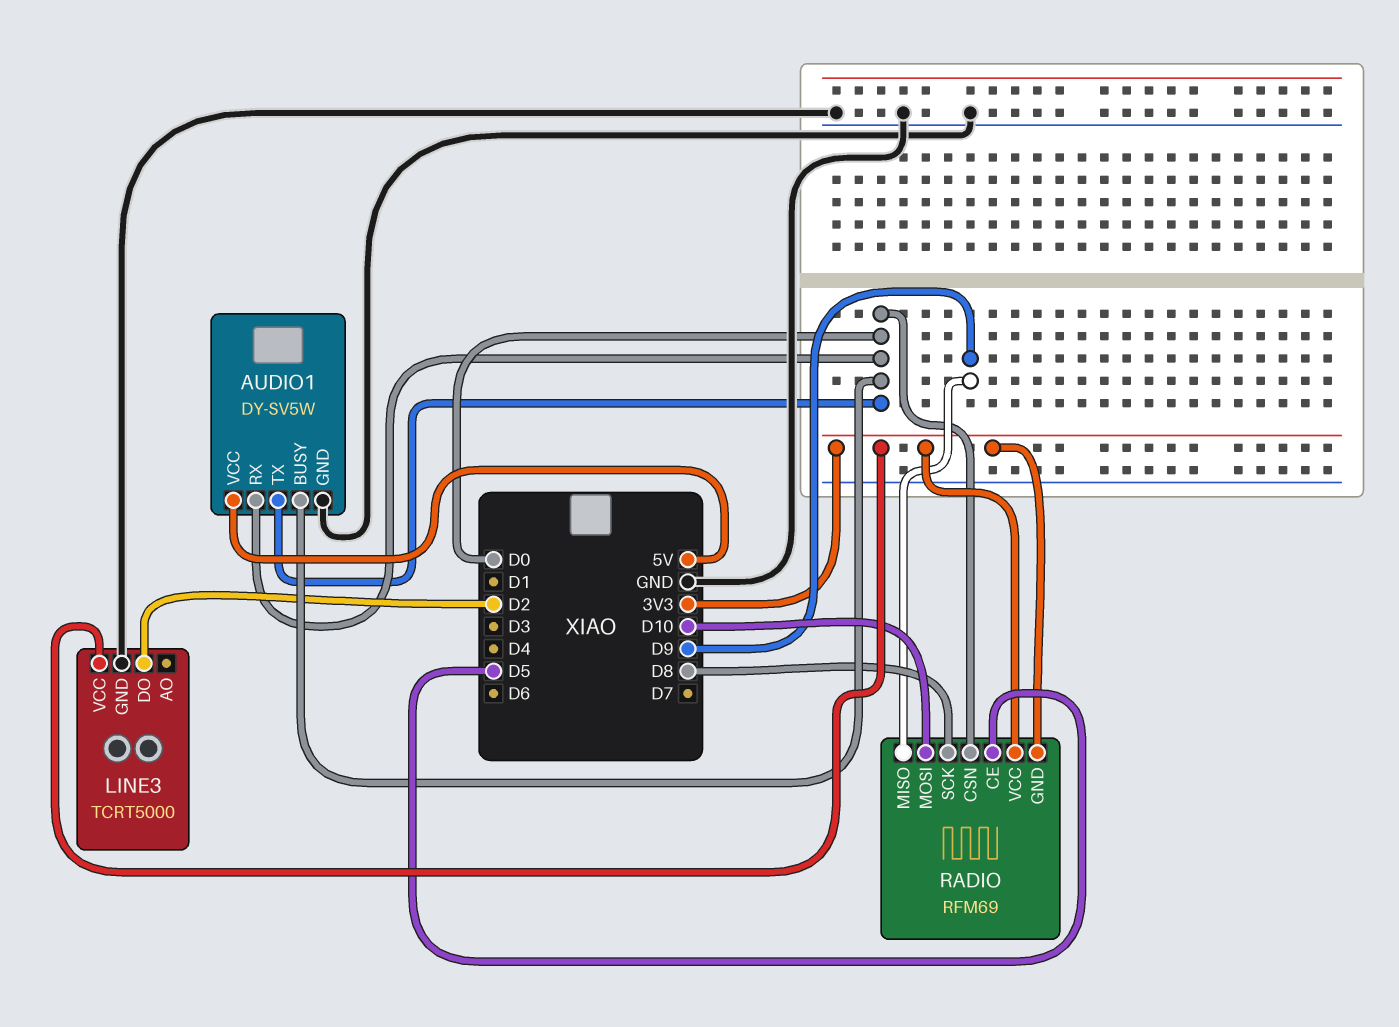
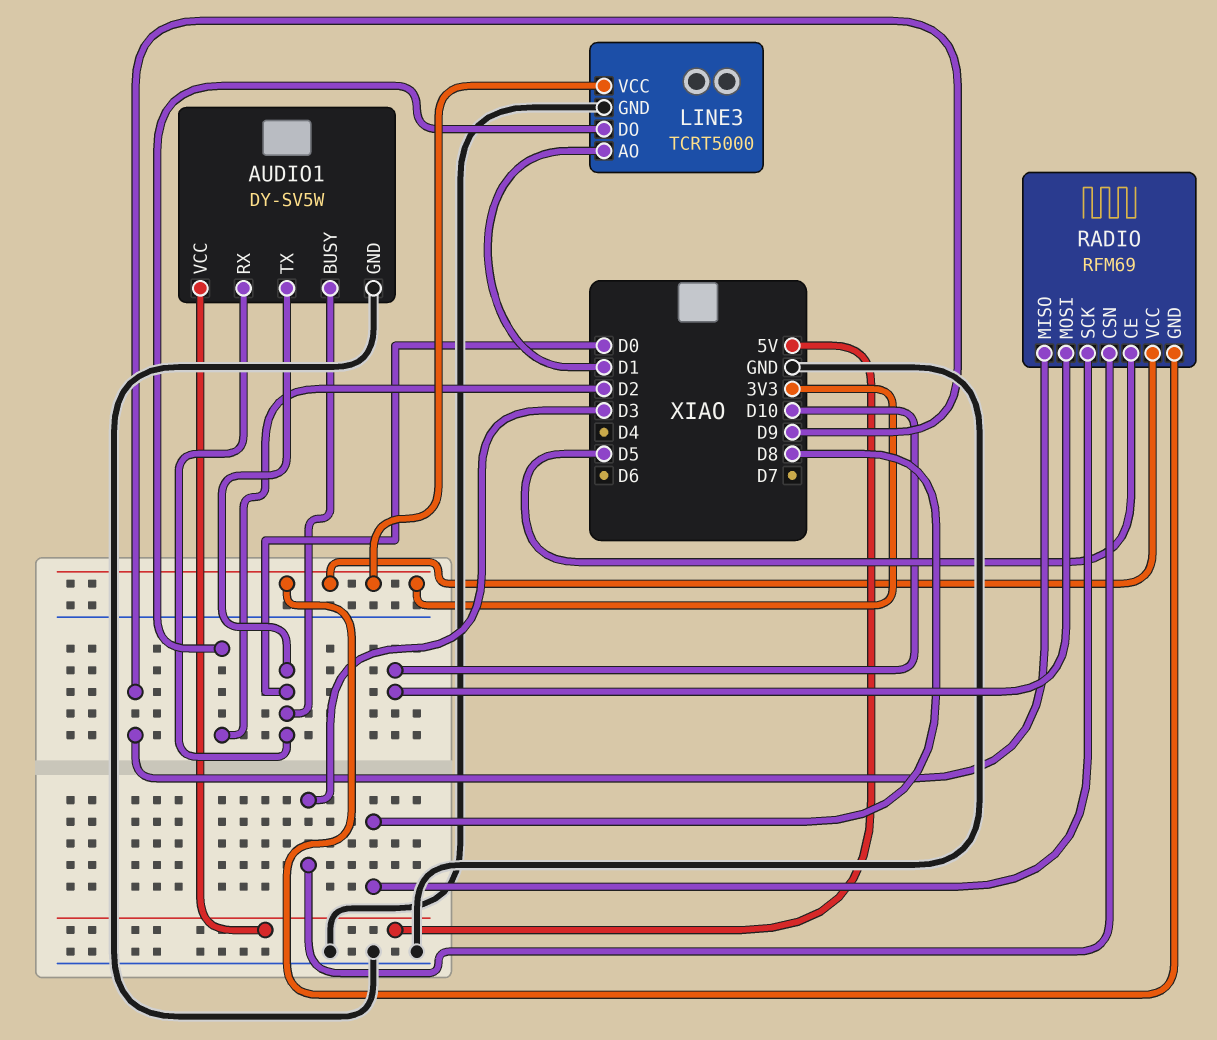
LINE3 pin AO: none -> D1
RADIO pin CSN: D0 -> D3

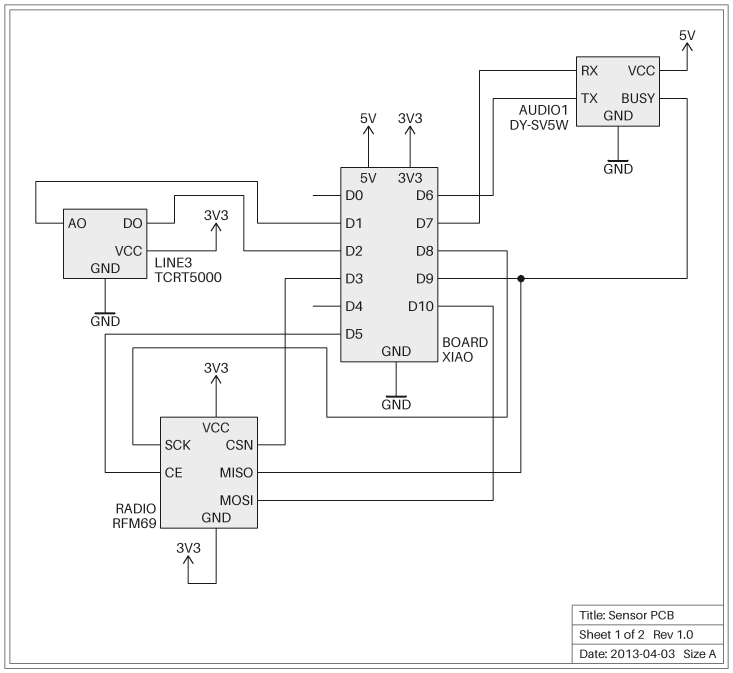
AUDIO1 pin BUSY: D0 -> D9
AUDIO1 pin RX: D0 -> D7
AUDIO1 pin TX: D0 -> D6

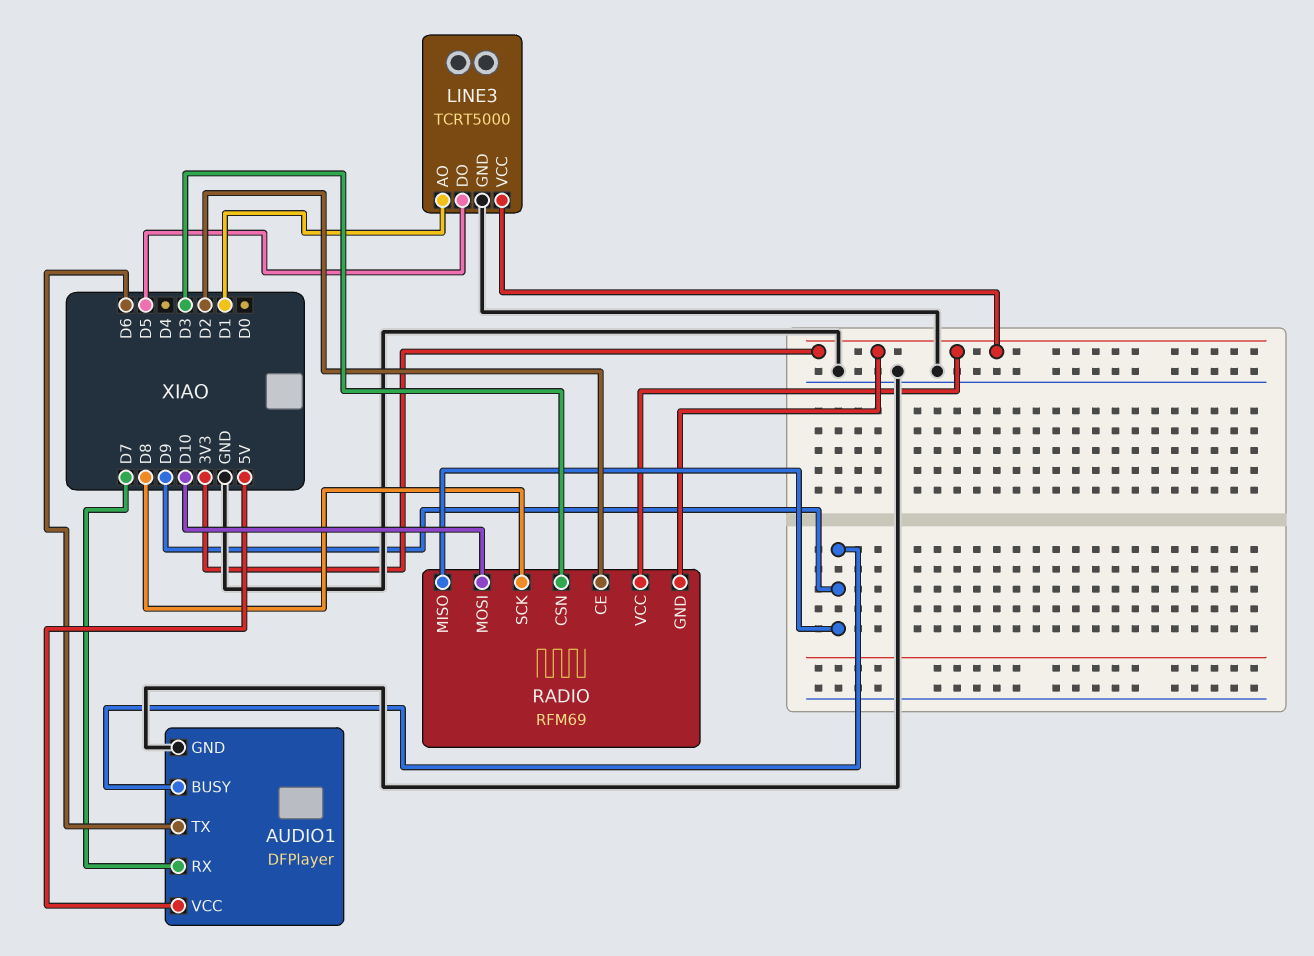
AUDIO1: DY-SV5W -> DFPlayer
LINE3 pin DO: D2 -> D5
RADIO pin CE: D5 -> D2

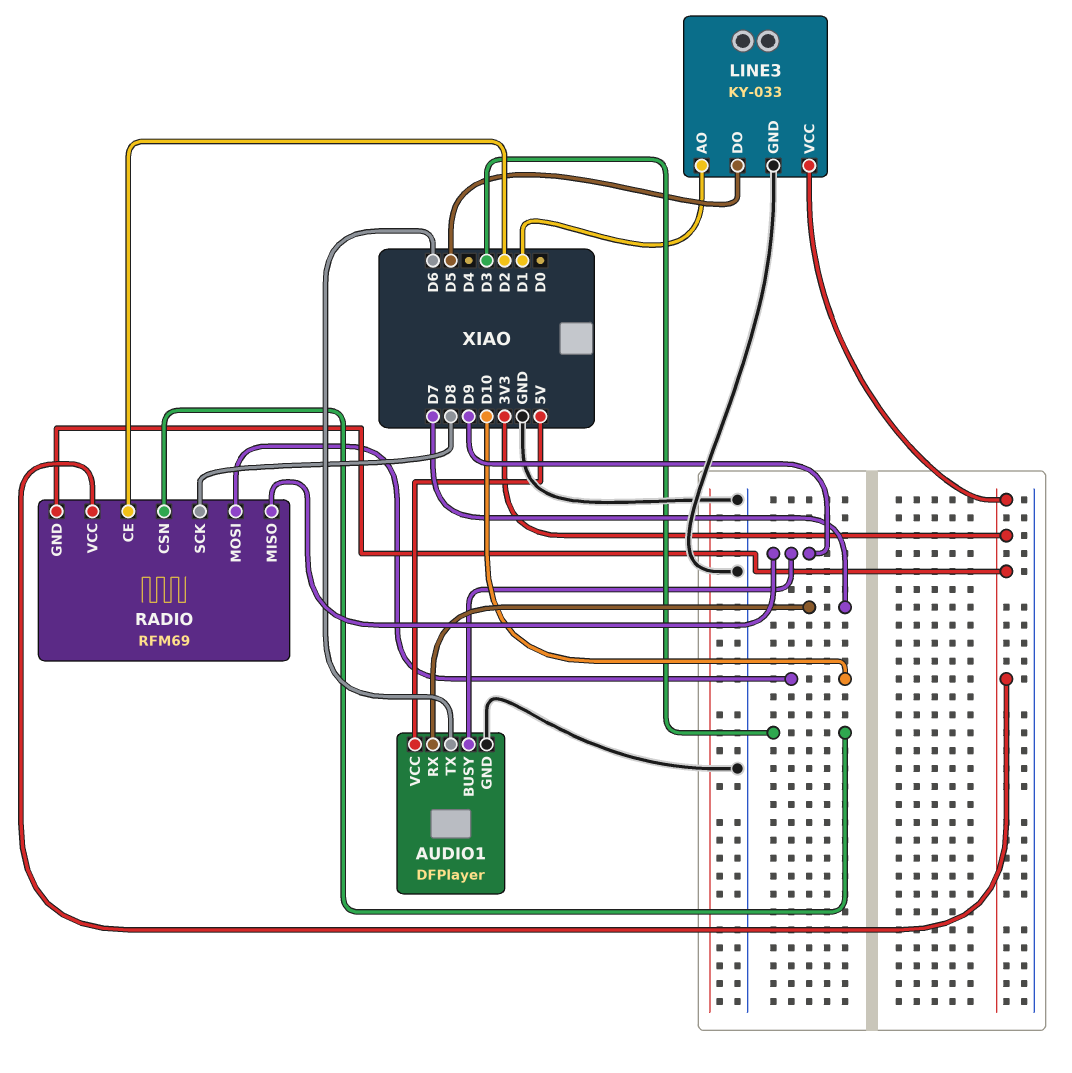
LINE3: TCRT5000 -> KY-033

